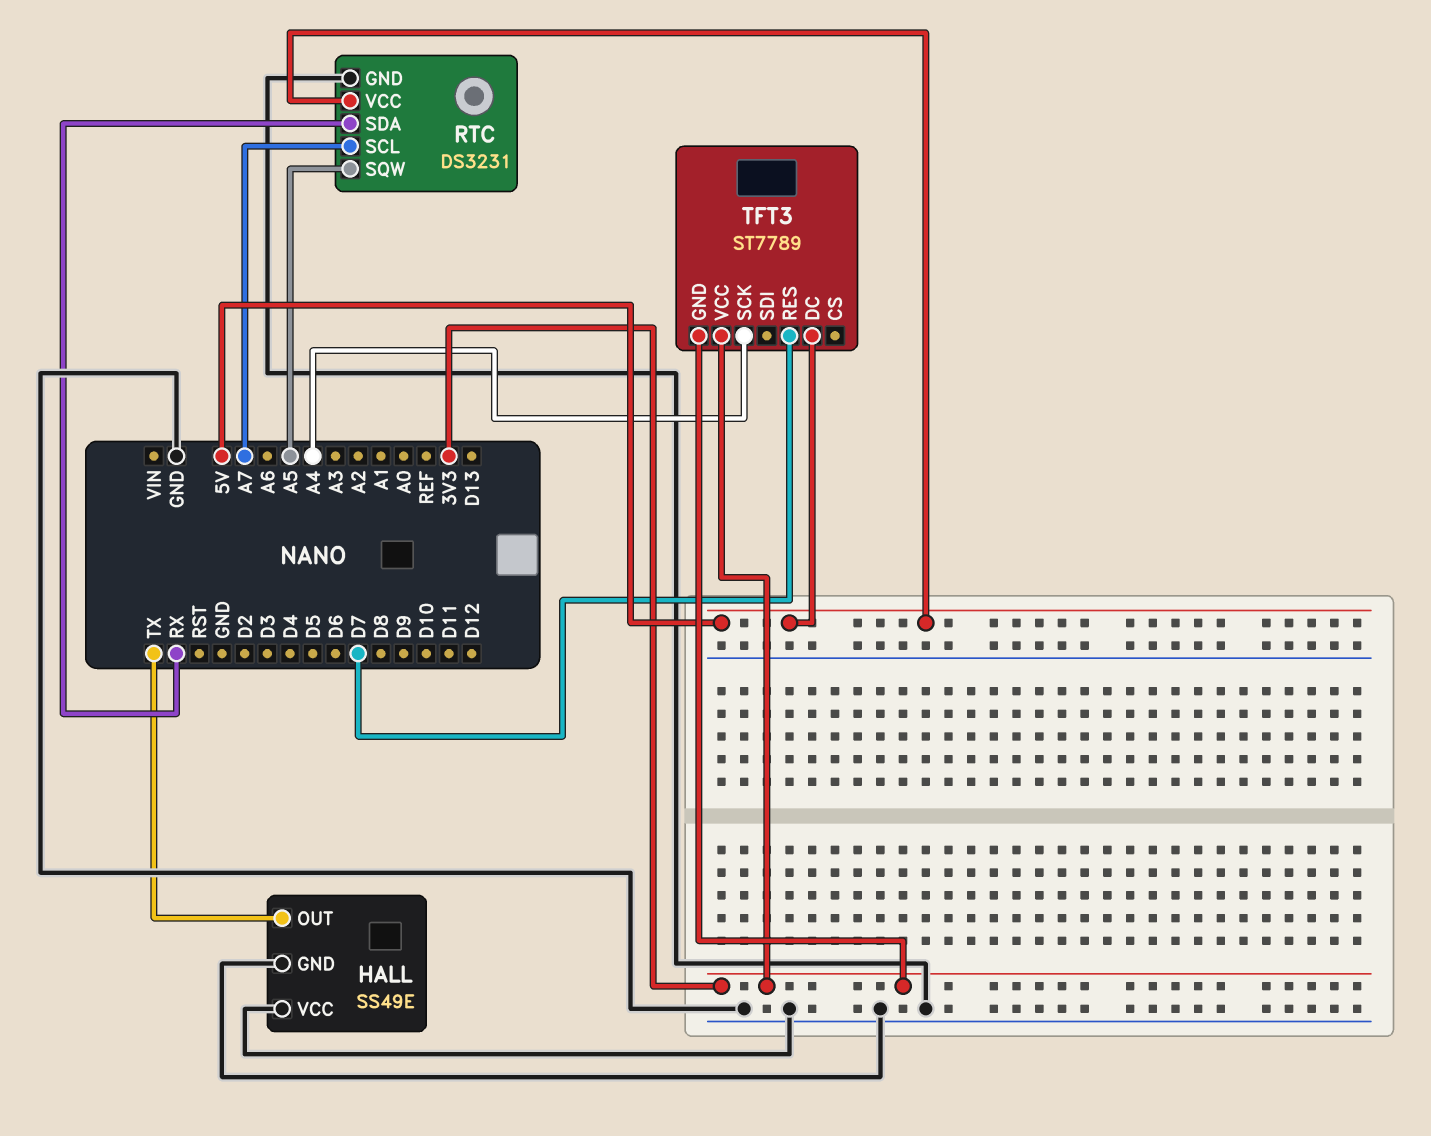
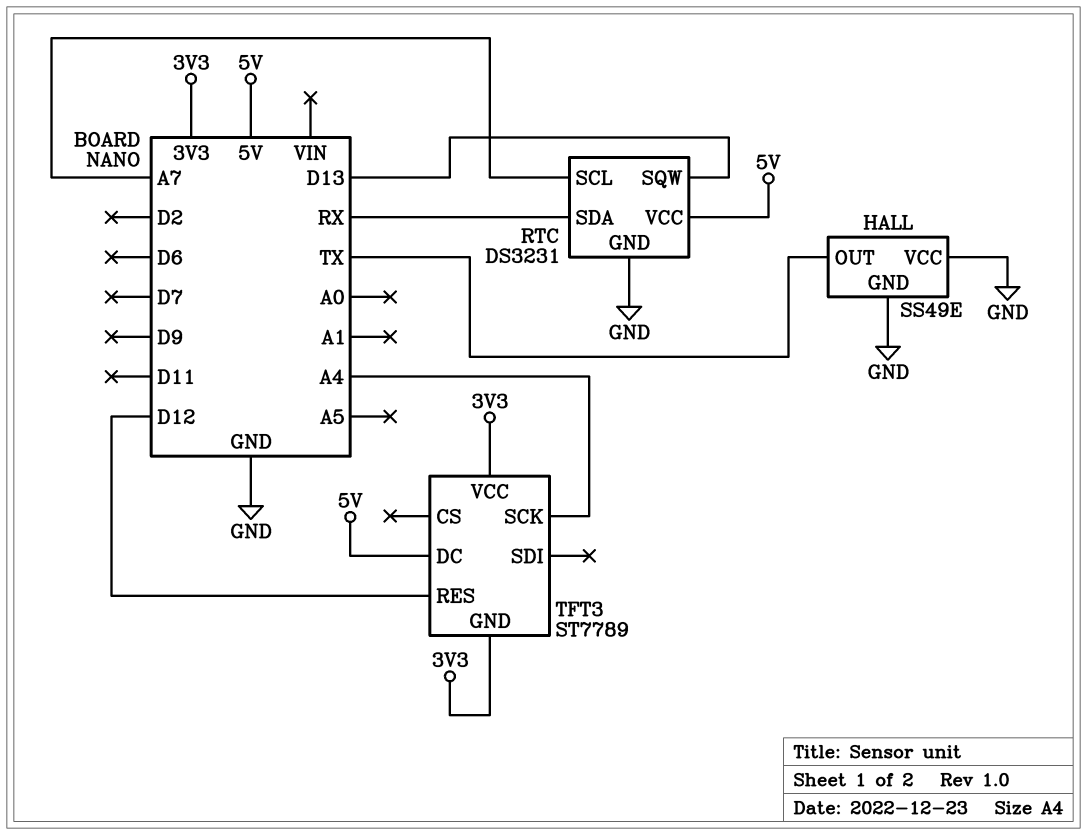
RTC pin SQW: A5 -> D13
TFT3 pin RES: D7 -> D12

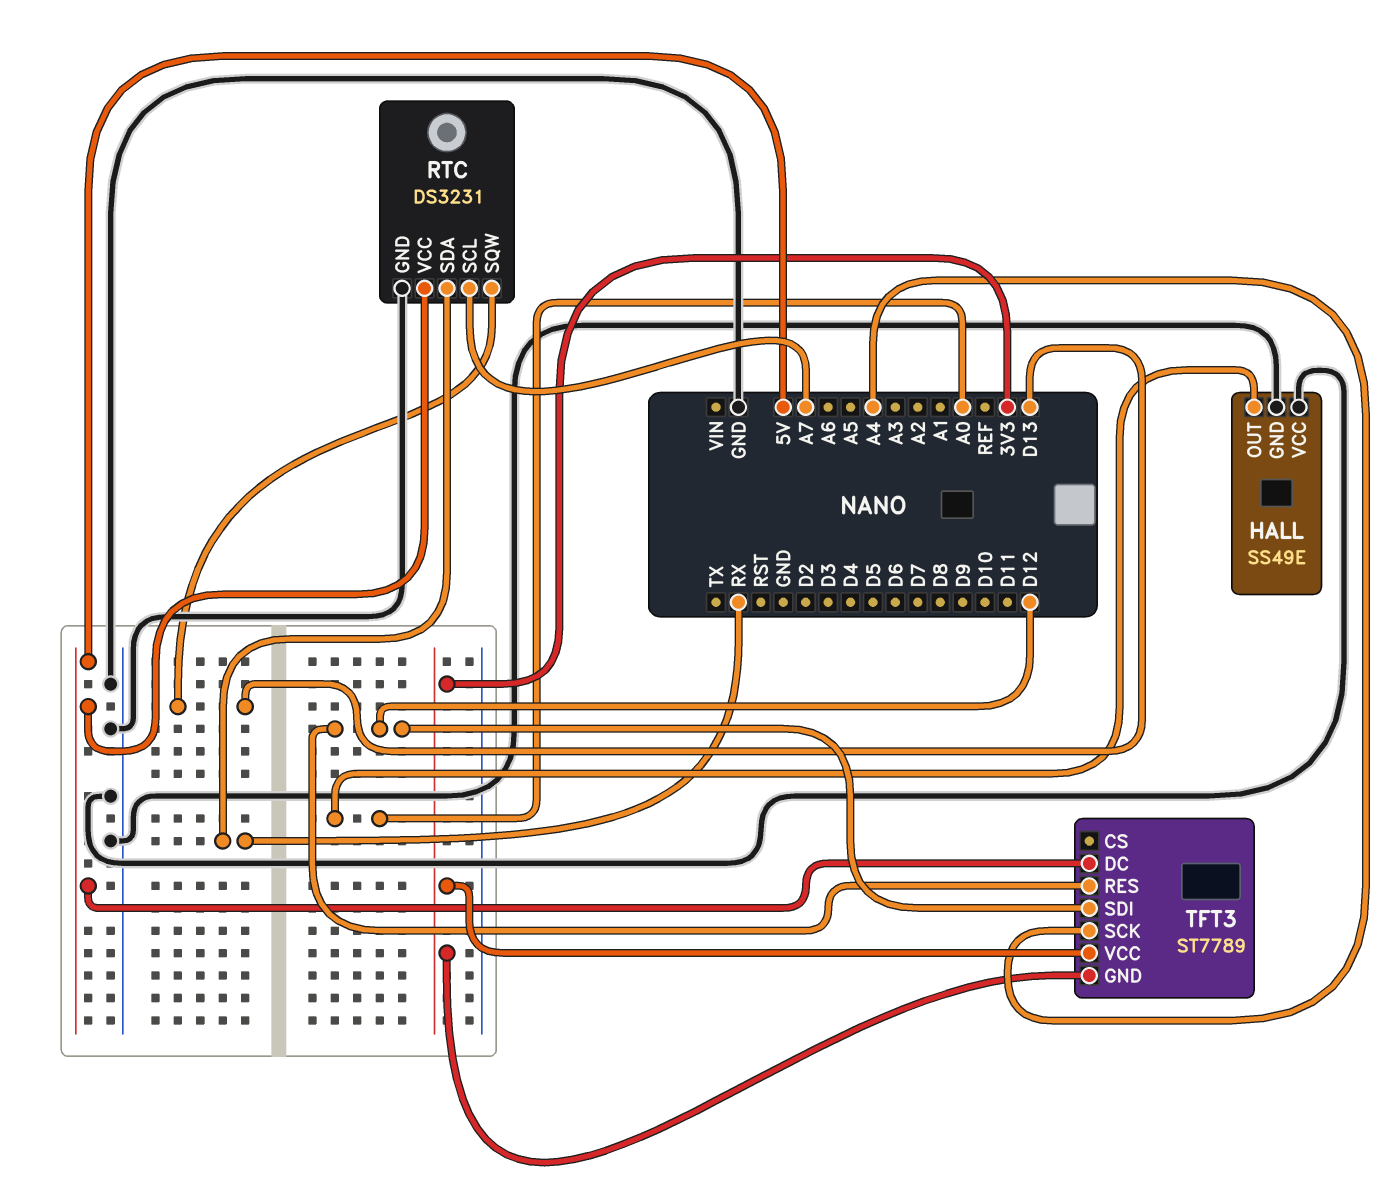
HALL pin OUT: TX -> A0
TFT3 pin SDI: none -> D12

